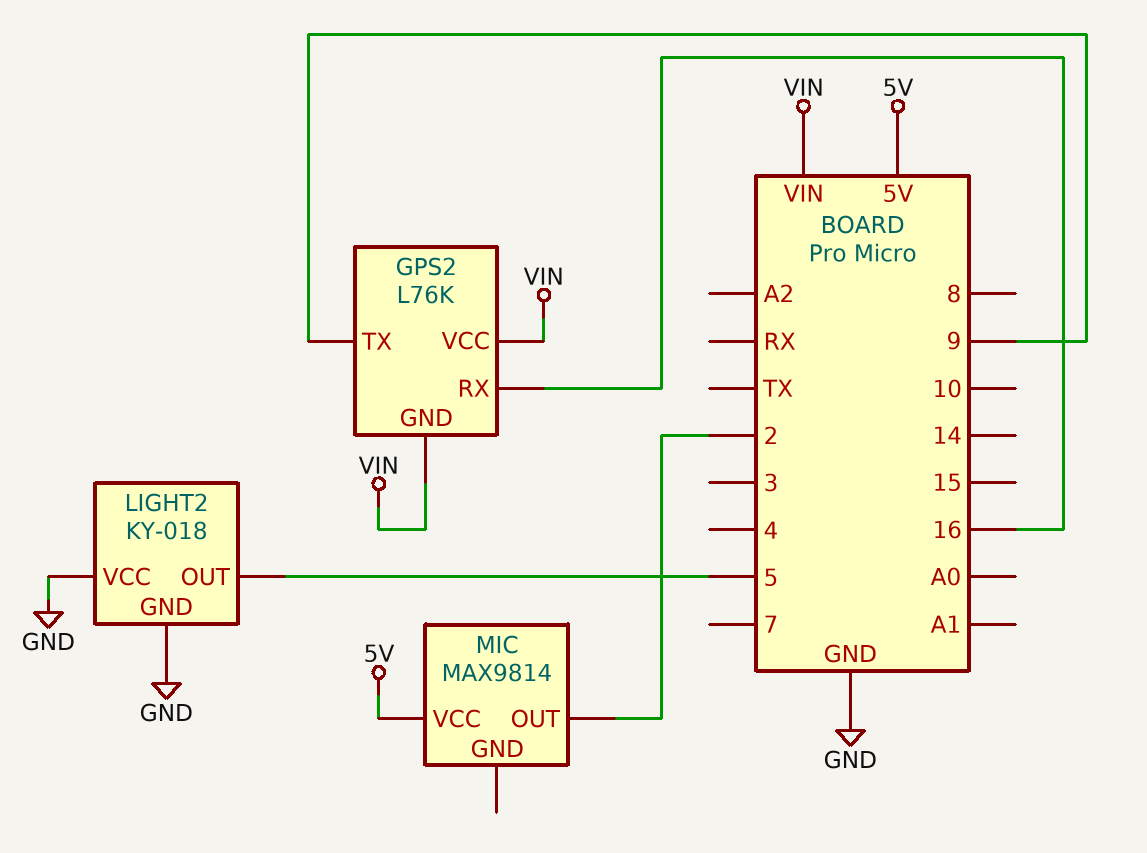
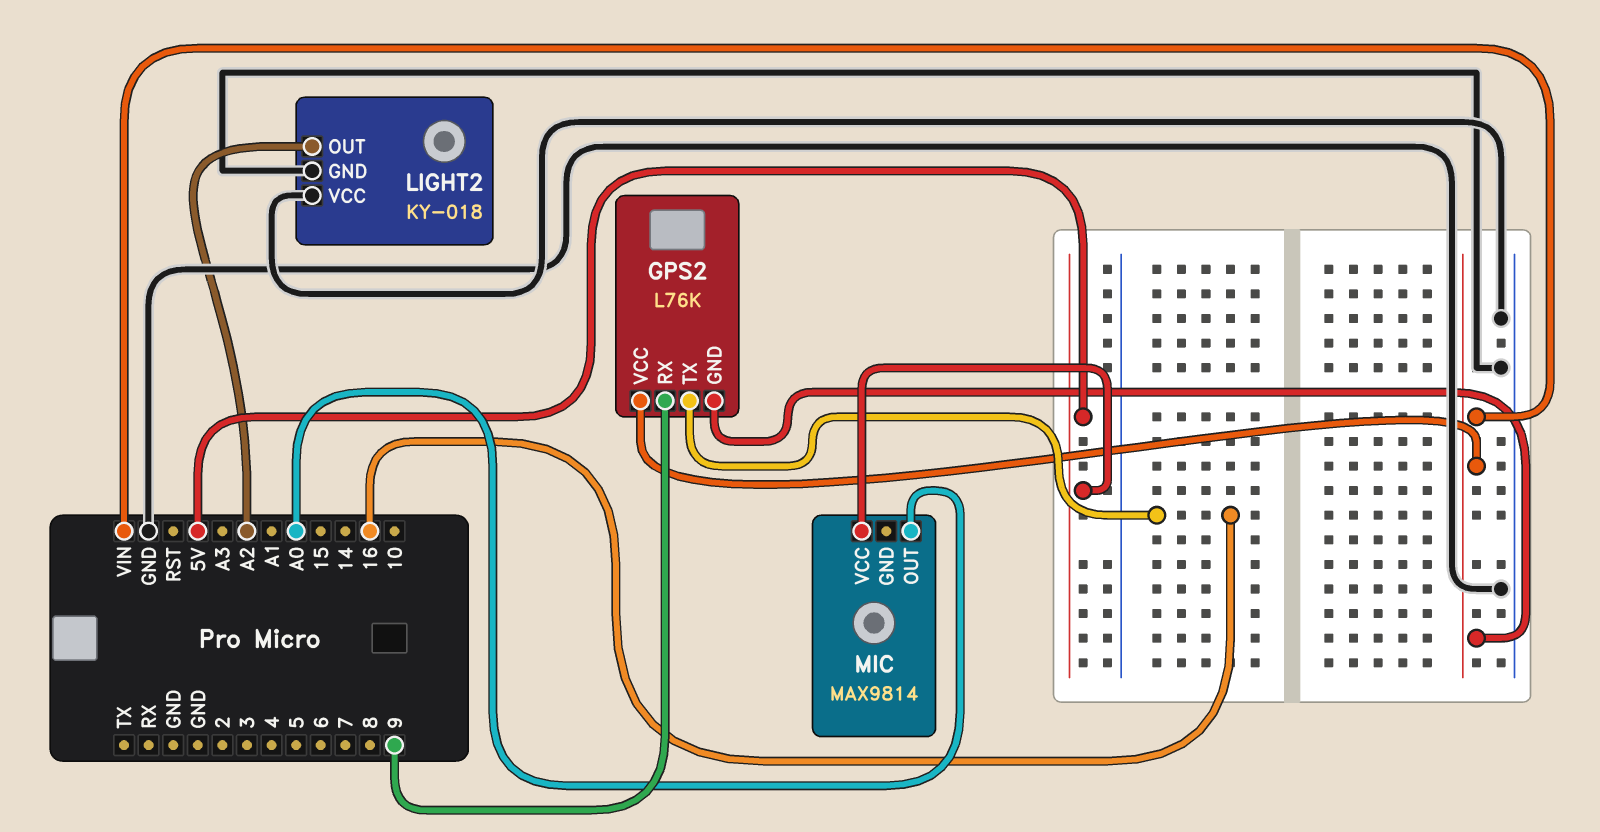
GPS2 pin RX: 16 -> 9
GPS2 pin TX: 9 -> 16
LIGHT2 pin OUT: 5 -> A2
MIC pin OUT: 2 -> A0

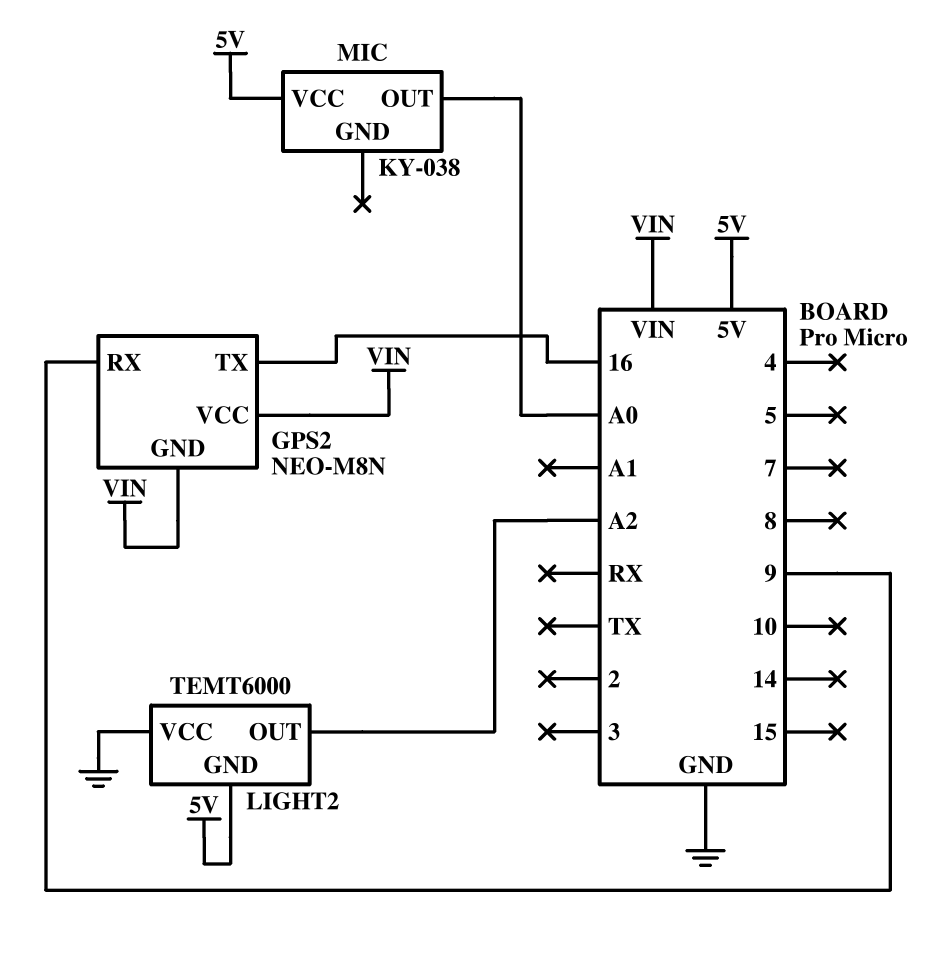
GPS2: L76K -> NEO-M8N
LIGHT2: KY-018 -> TEMT6000
LIGHT2 pin GND: GND -> 5V
MIC: MAX9814 -> KY-038

